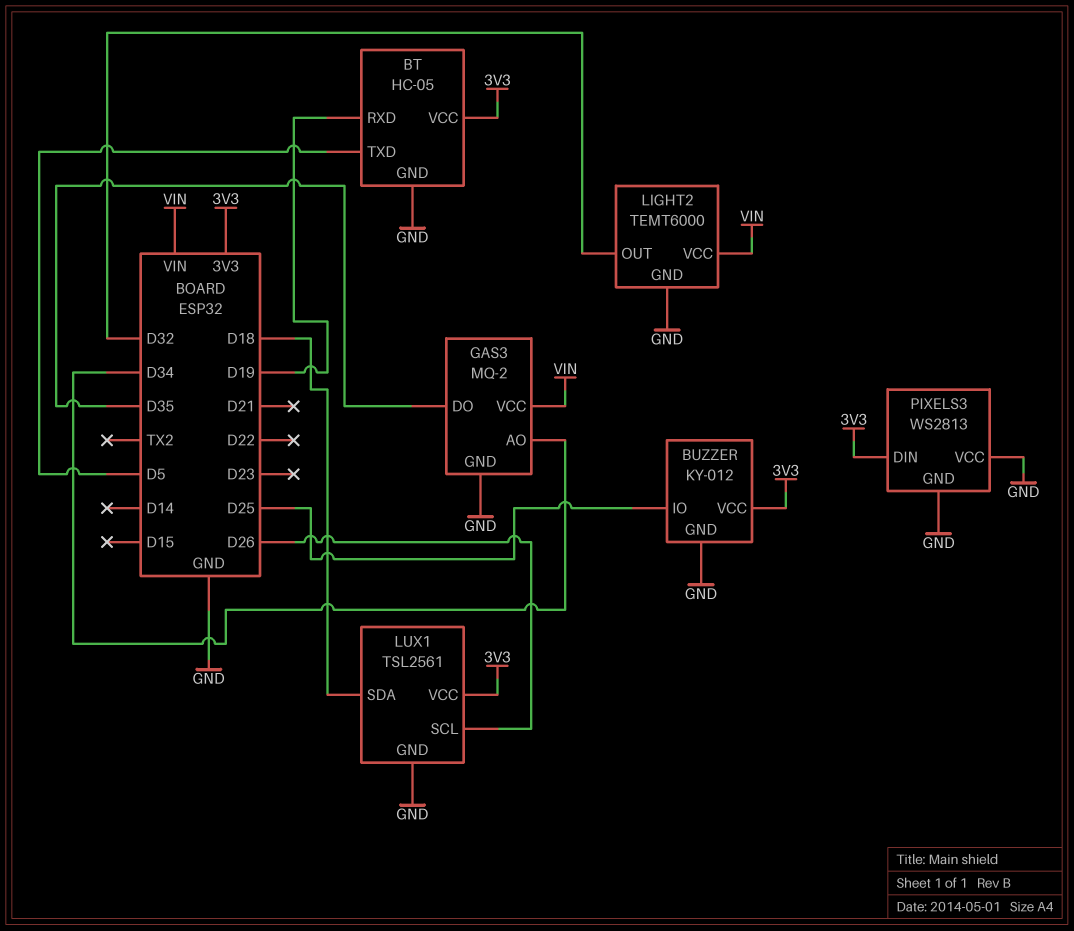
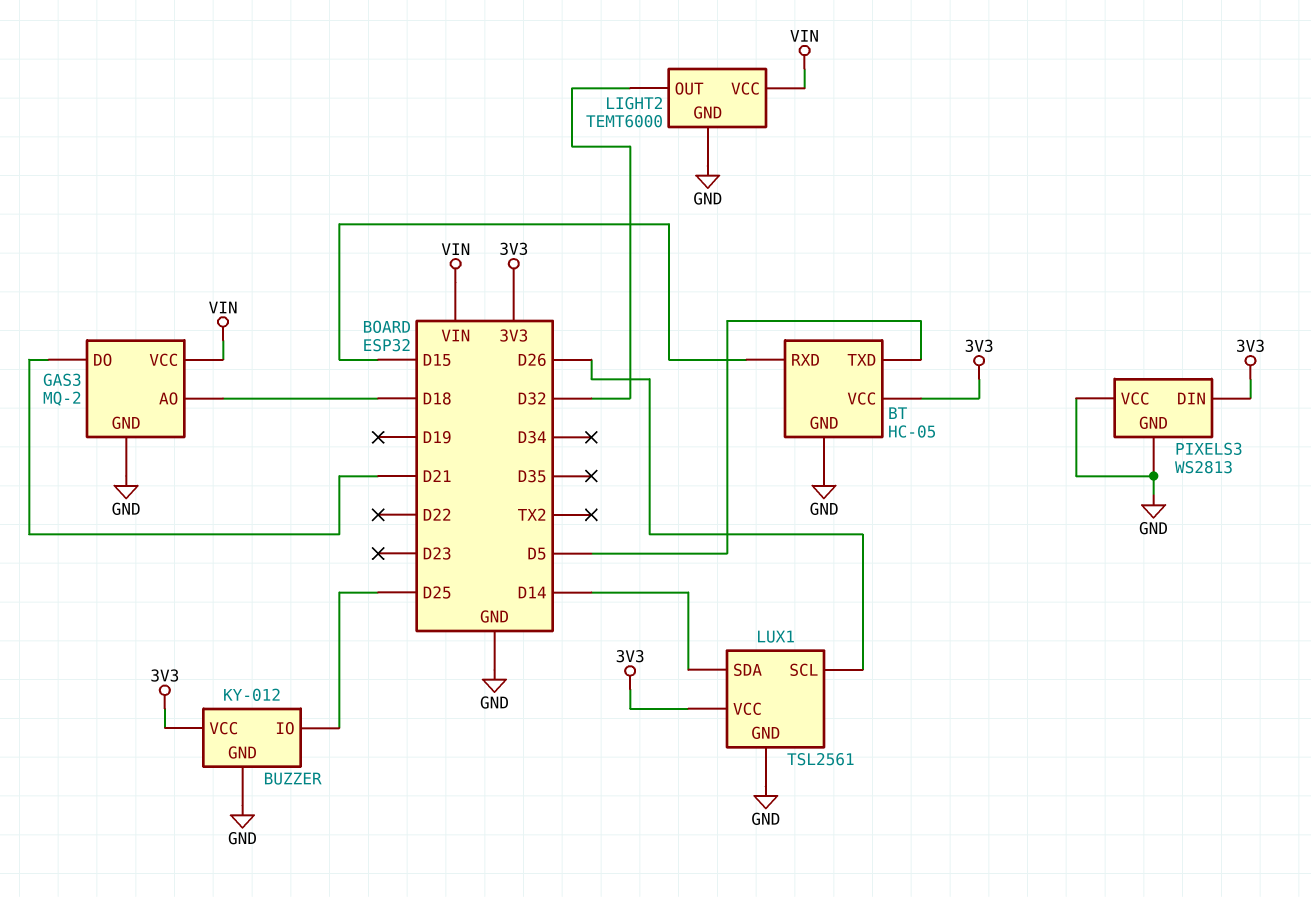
BT pin RXD: D19 -> D15
GAS3 pin AO: D34 -> D18
GAS3 pin DO: D35 -> D21
LUX1 pin SDA: D18 -> D14

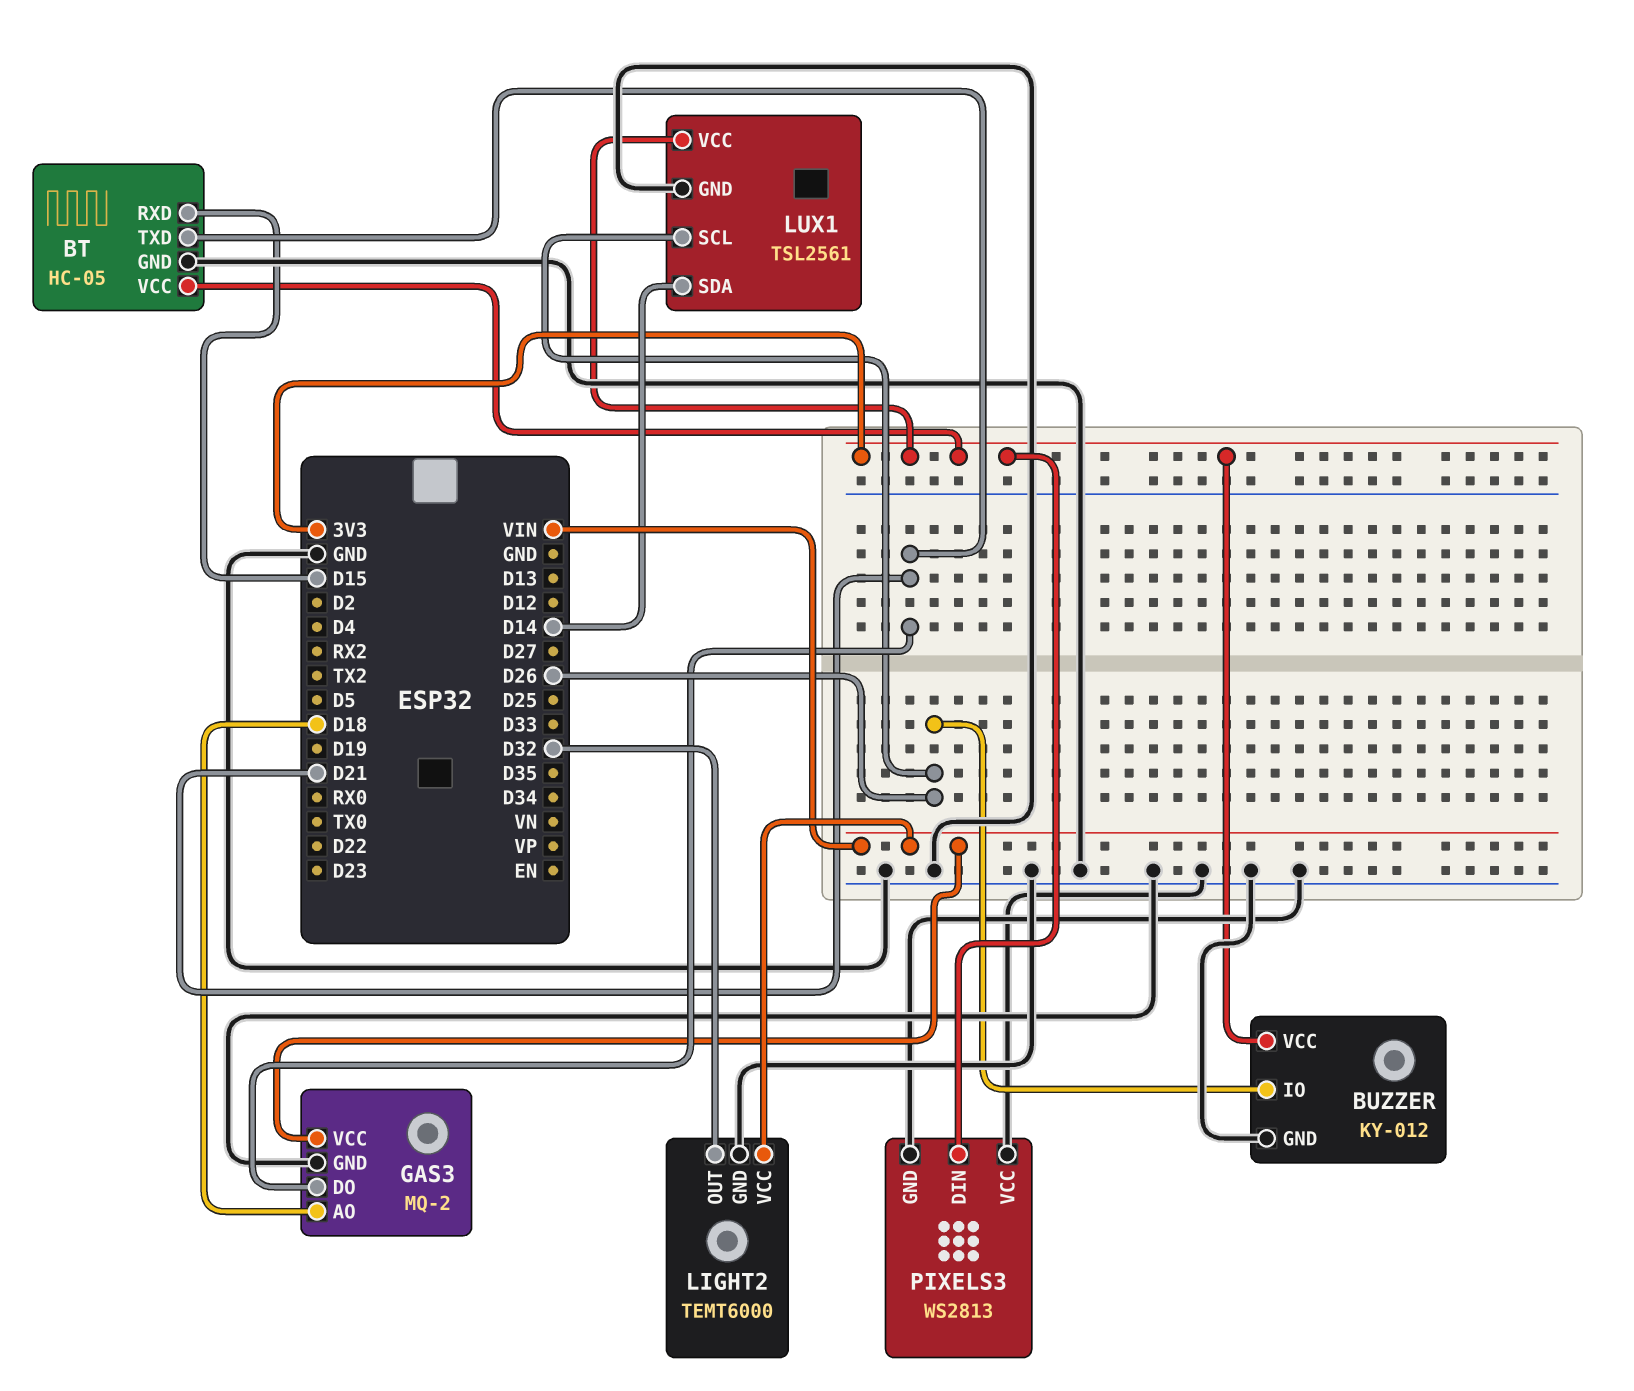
BT pin TXD: D5 -> D21
BUZZER pin IO: D25 -> D26

